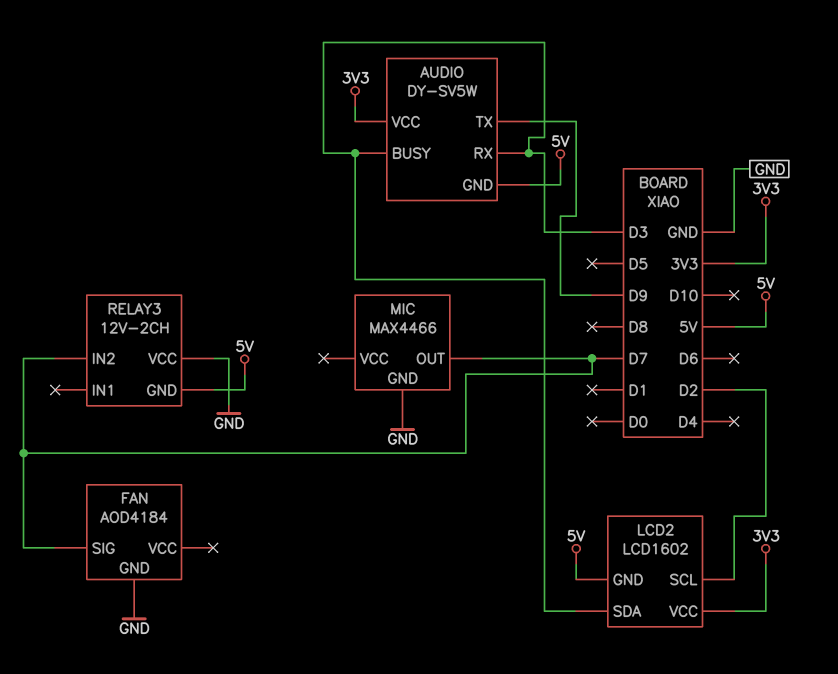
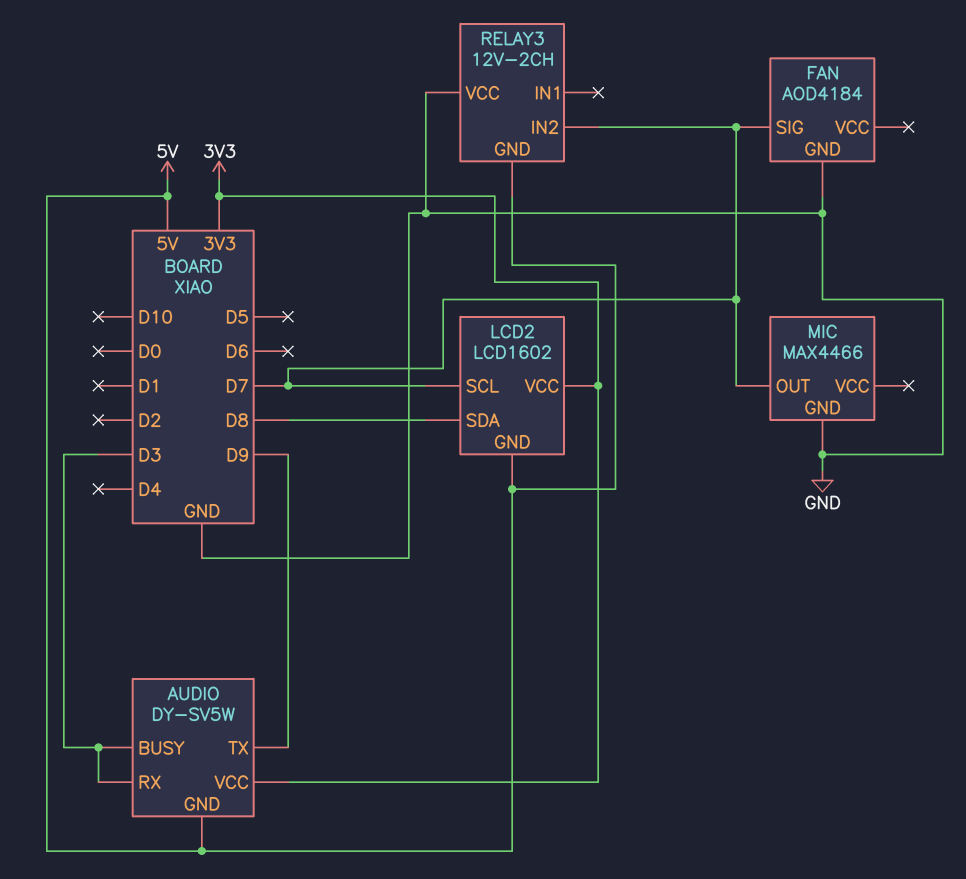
LCD2 pin SCL: D2 -> D7
LCD2 pin SDA: D3 -> D8

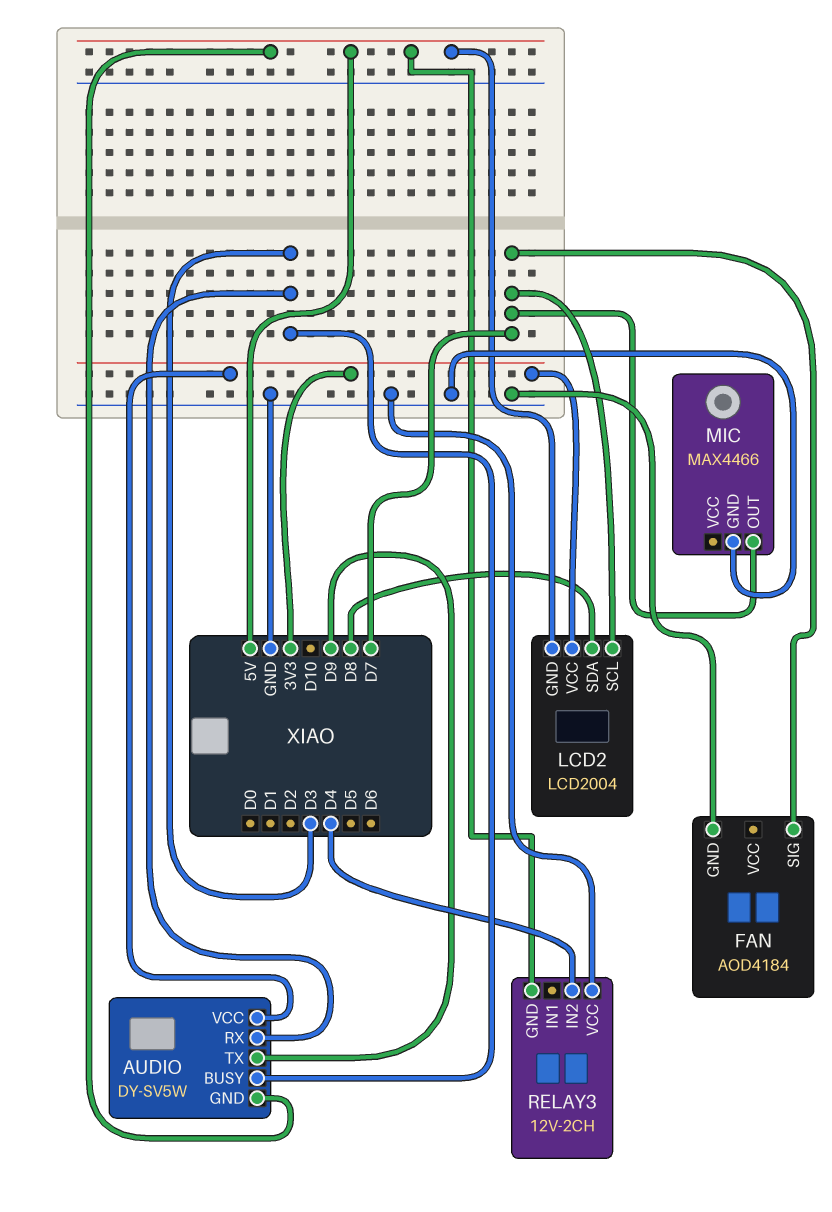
LCD2: LCD1602 -> LCD2004
RELAY3 pin IN2: D7 -> D4

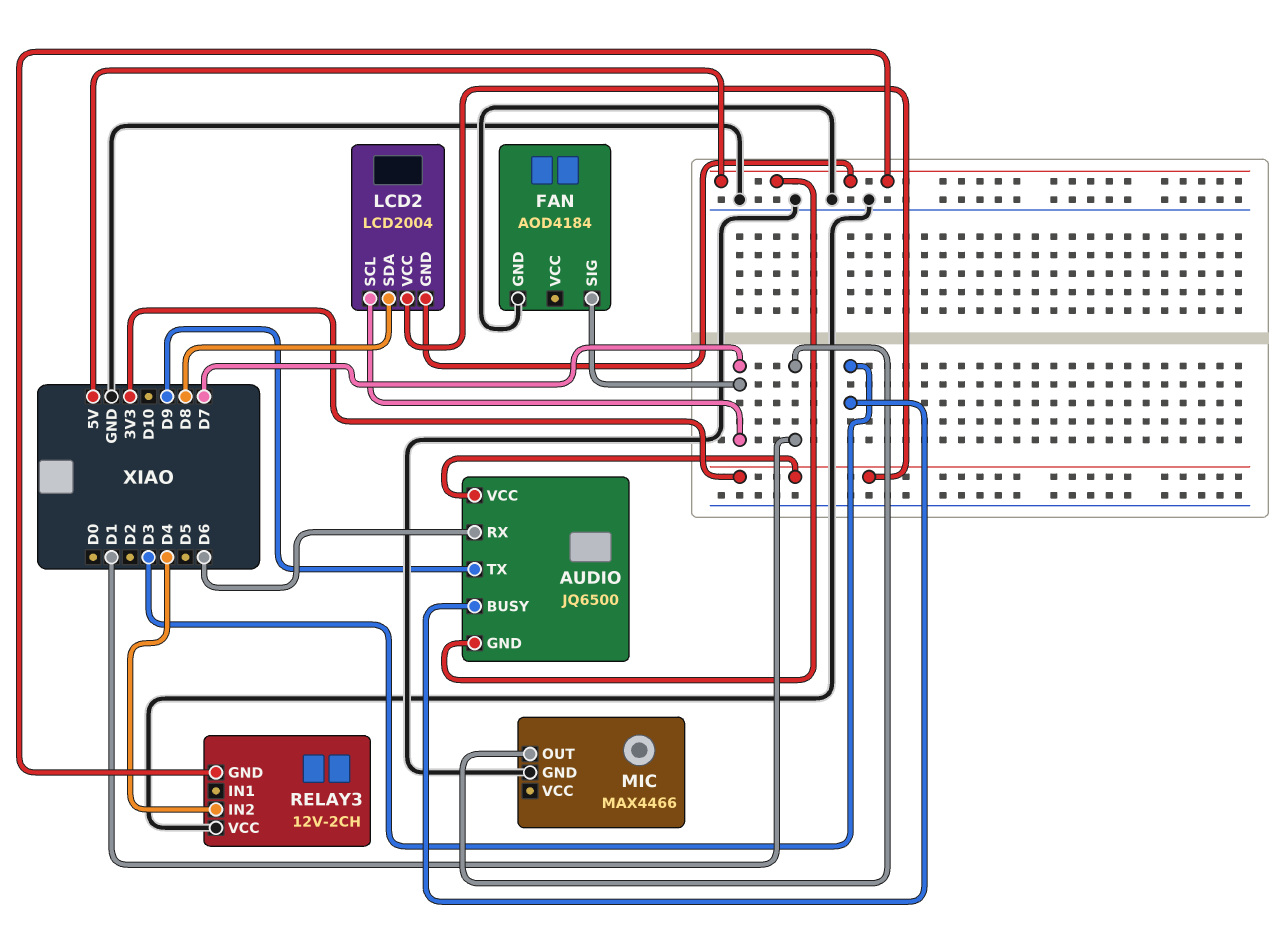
AUDIO: DY-SV5W -> JQ6500
AUDIO pin RX: D3 -> D6
MIC pin OUT: D7 -> D1

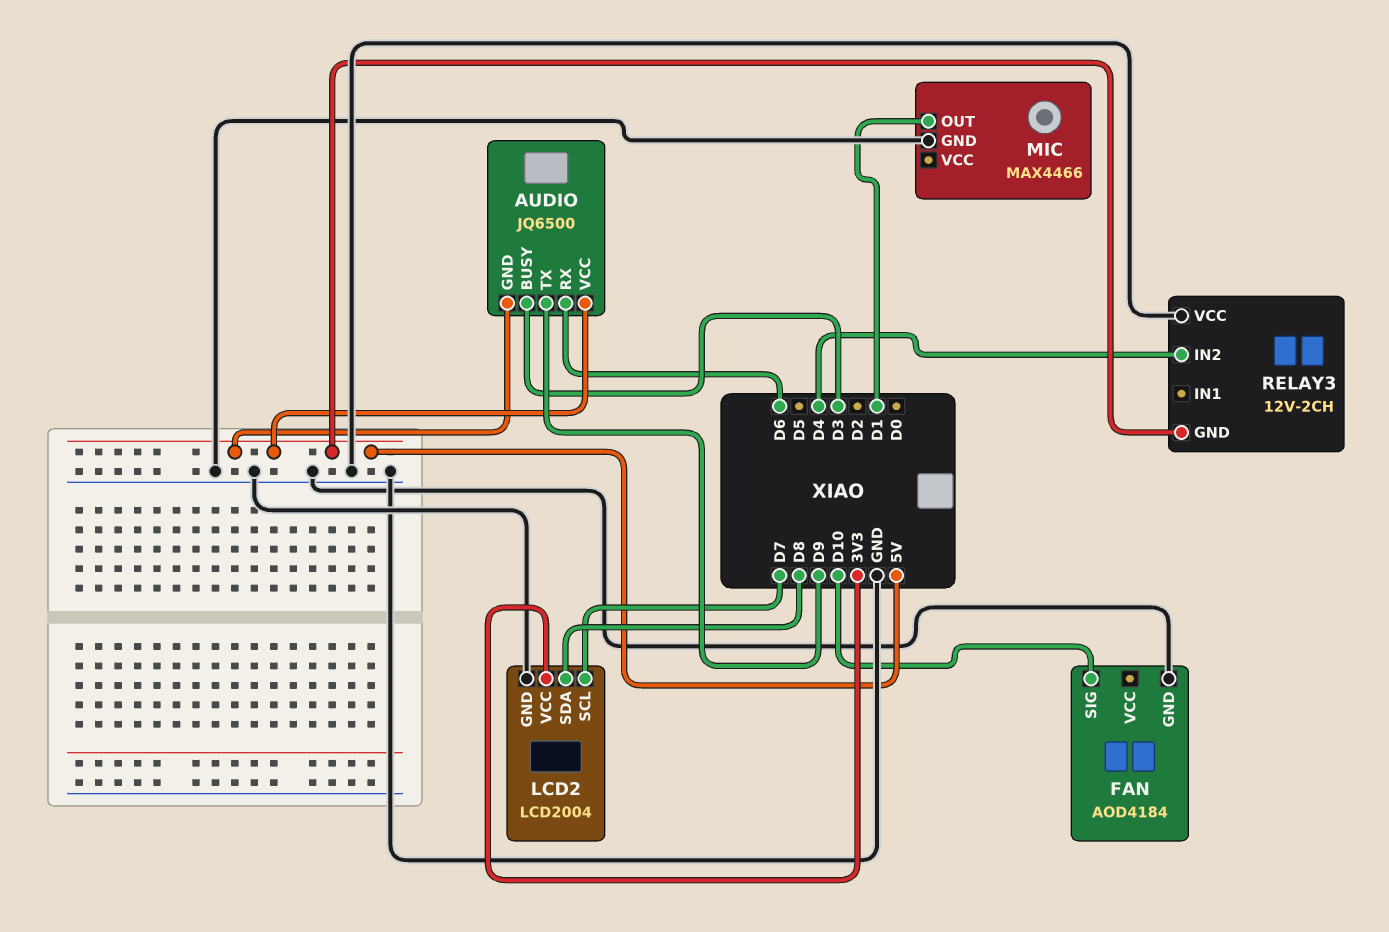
AUDIO pin VCC: 3V3 -> 5V
FAN pin SIG: D7 -> D10
LCD2 pin GND: 5V -> GND

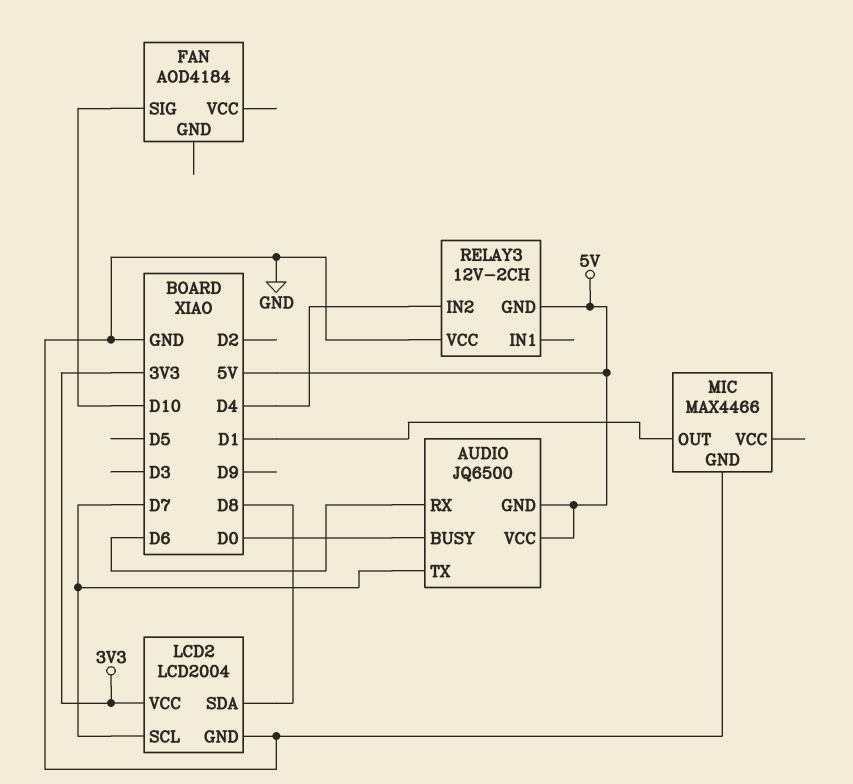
AUDIO pin BUSY: D3 -> D0
AUDIO pin TX: D9 -> D7
FAN pin GND: GND -> none

